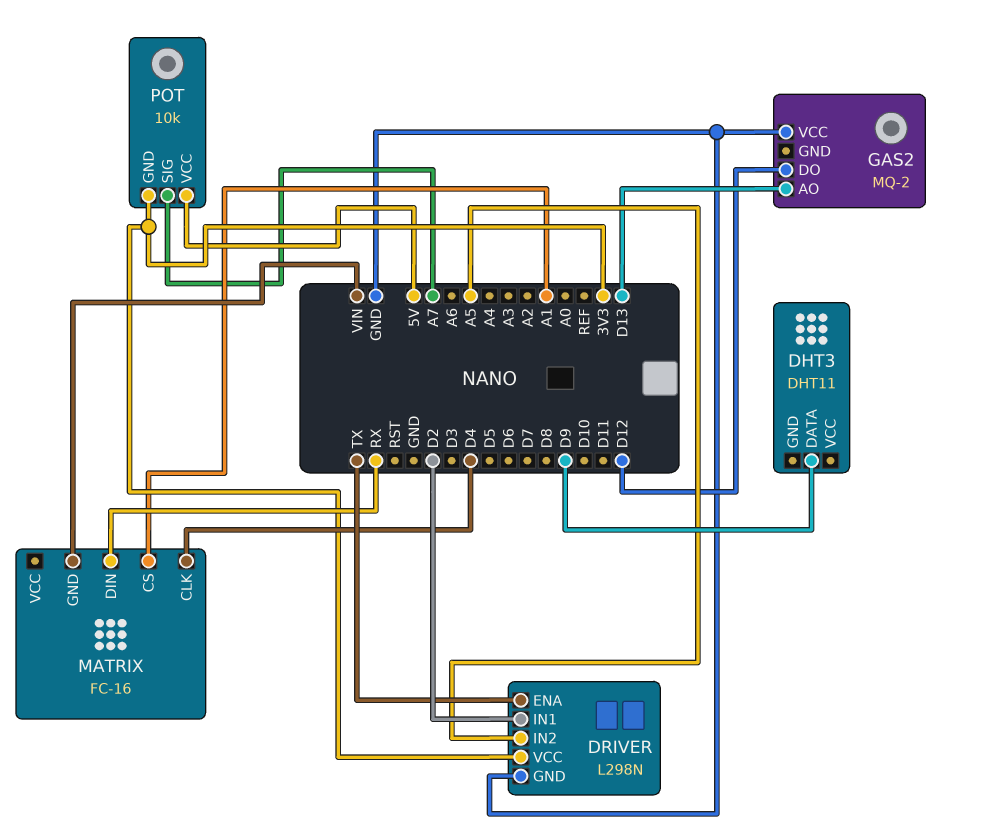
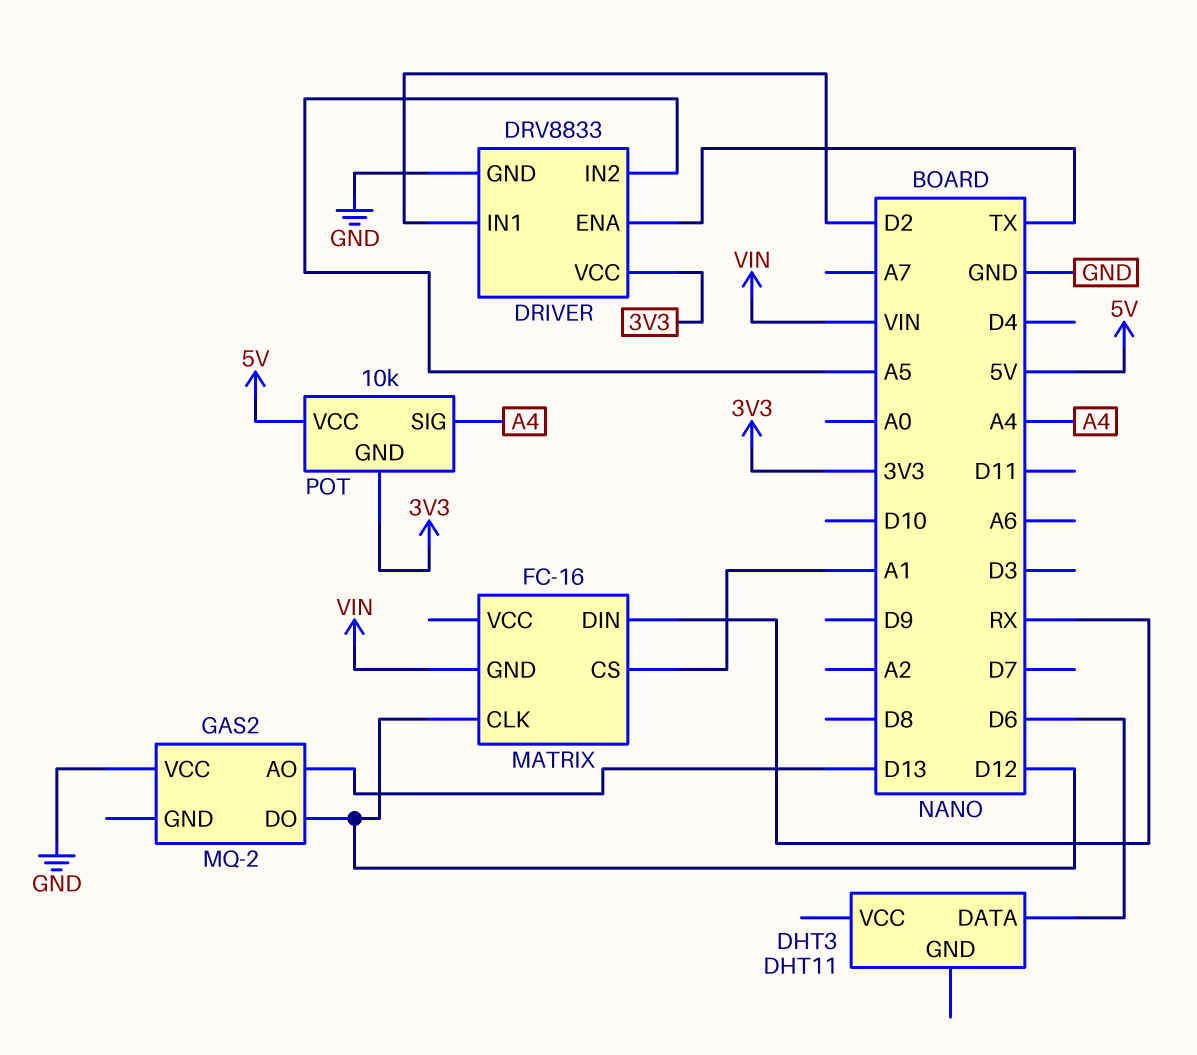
DHT3 pin DATA: D9 -> D6
DRIVER: L298N -> DRV8833
MATRIX pin CLK: D4 -> D12
POT pin SIG: A7 -> A4

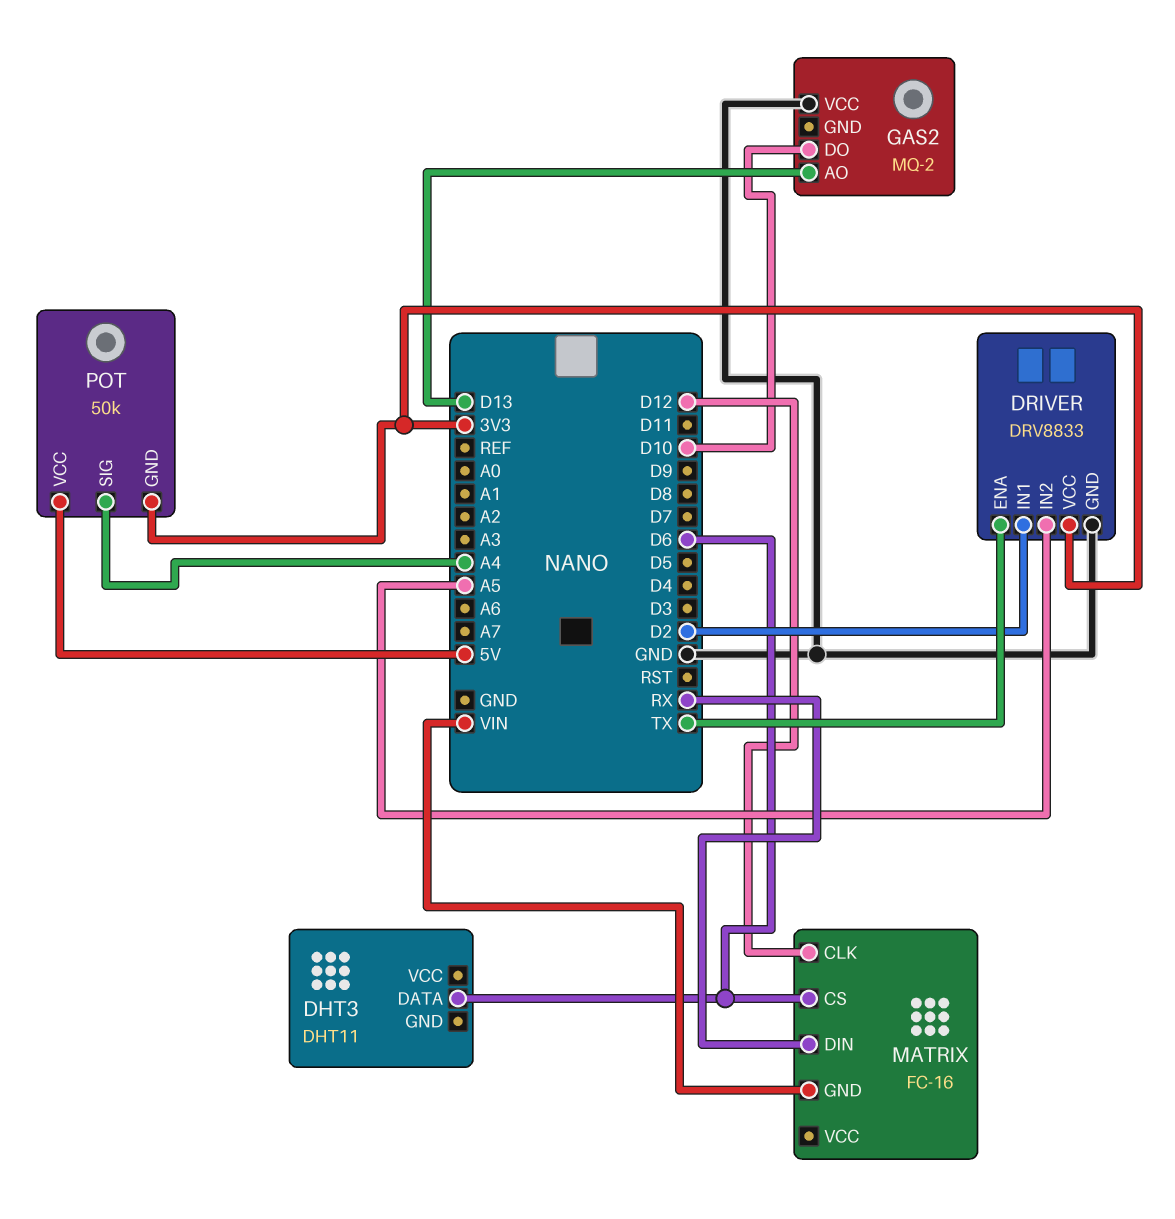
GAS2 pin DO: D12 -> D10
MATRIX pin CS: A1 -> D6
POT: 10k -> 50k

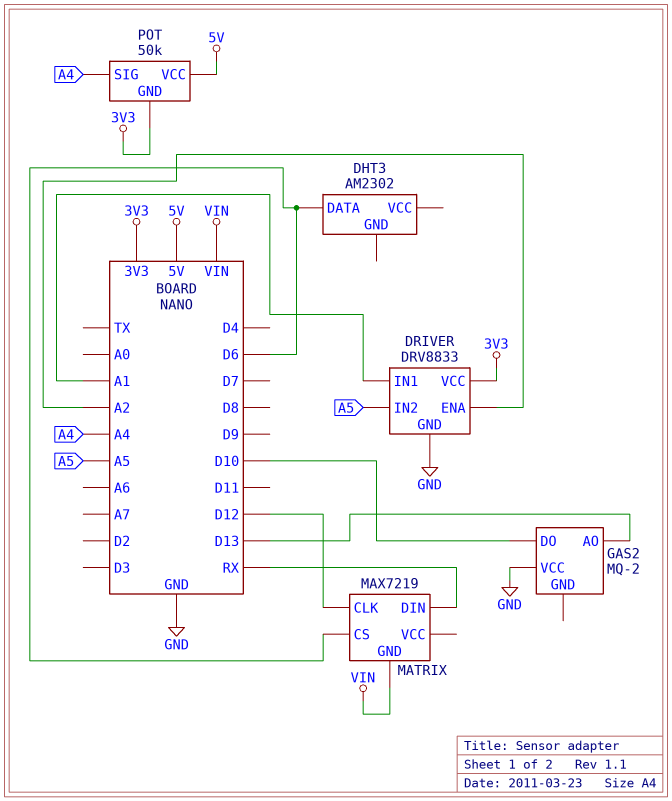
DHT3: DHT11 -> AM2302
DRIVER pin ENA: TX -> A2
DRIVER pin IN1: D2 -> A1
MATRIX: FC-16 -> MAX7219

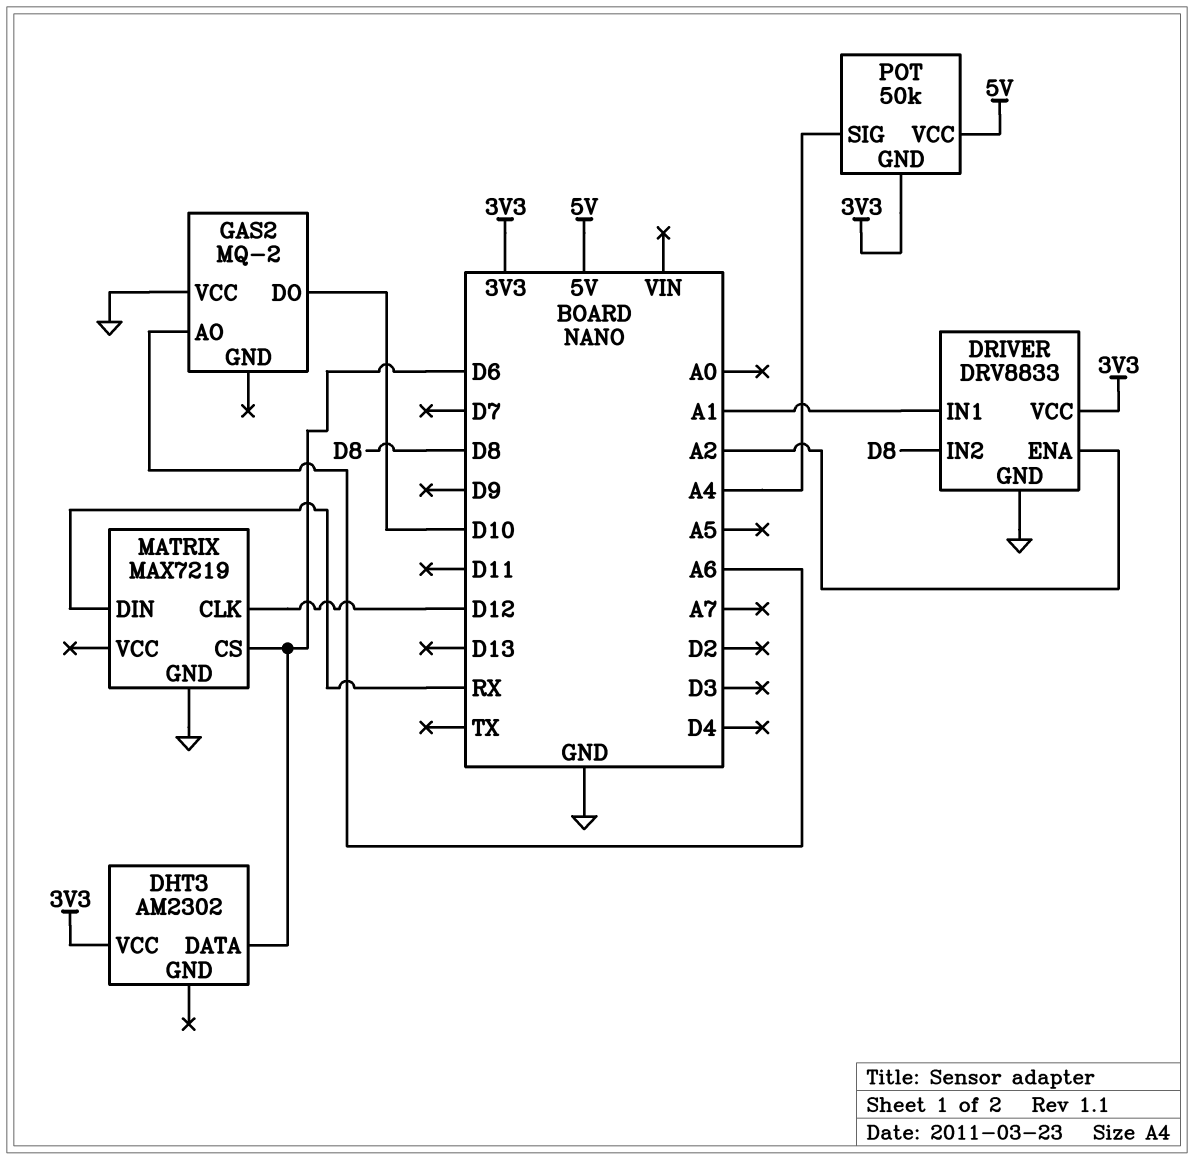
DHT3 pin VCC: none -> 3V3
DRIVER pin IN2: A5 -> D8
GAS2 pin AO: D13 -> A6
MATRIX pin GND: VIN -> GND

